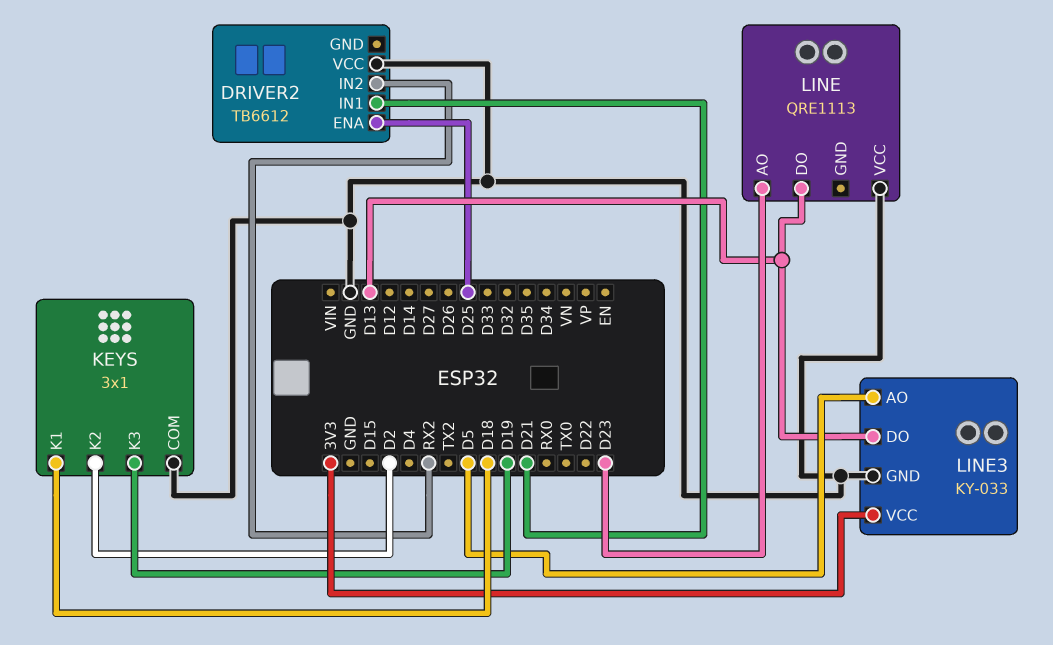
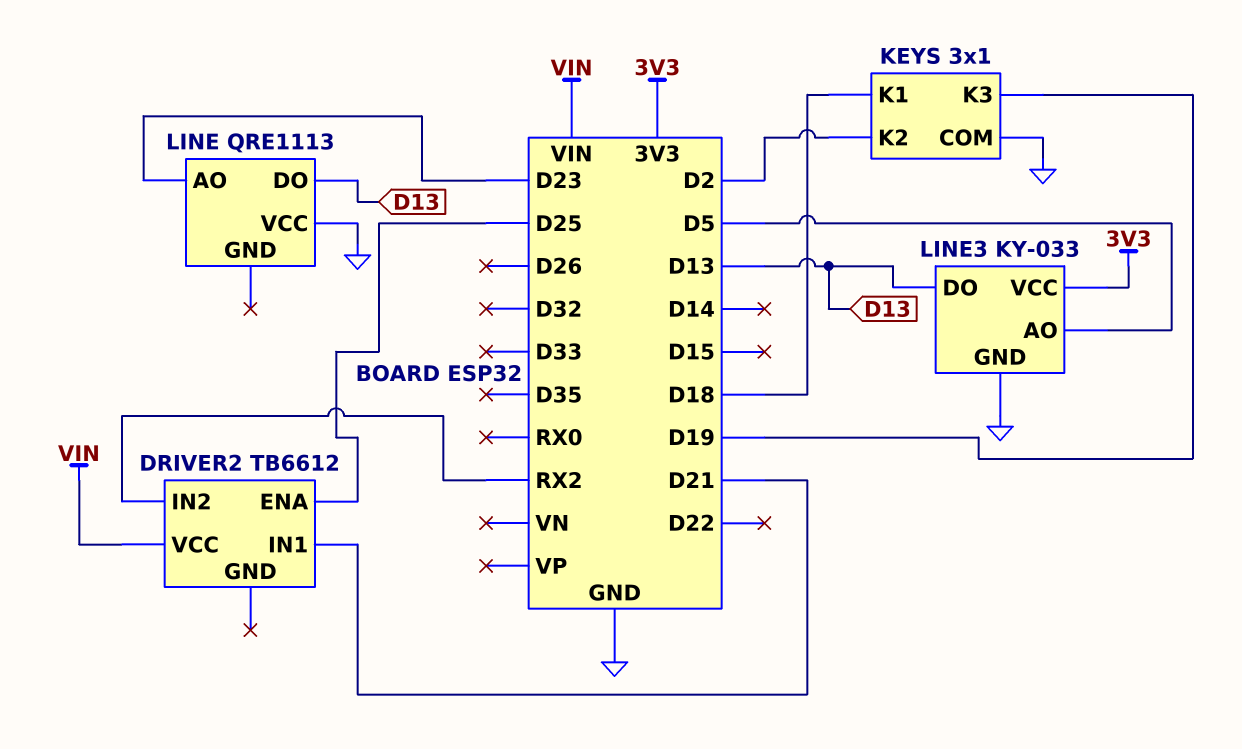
DRIVER2 pin VCC: GND -> VIN

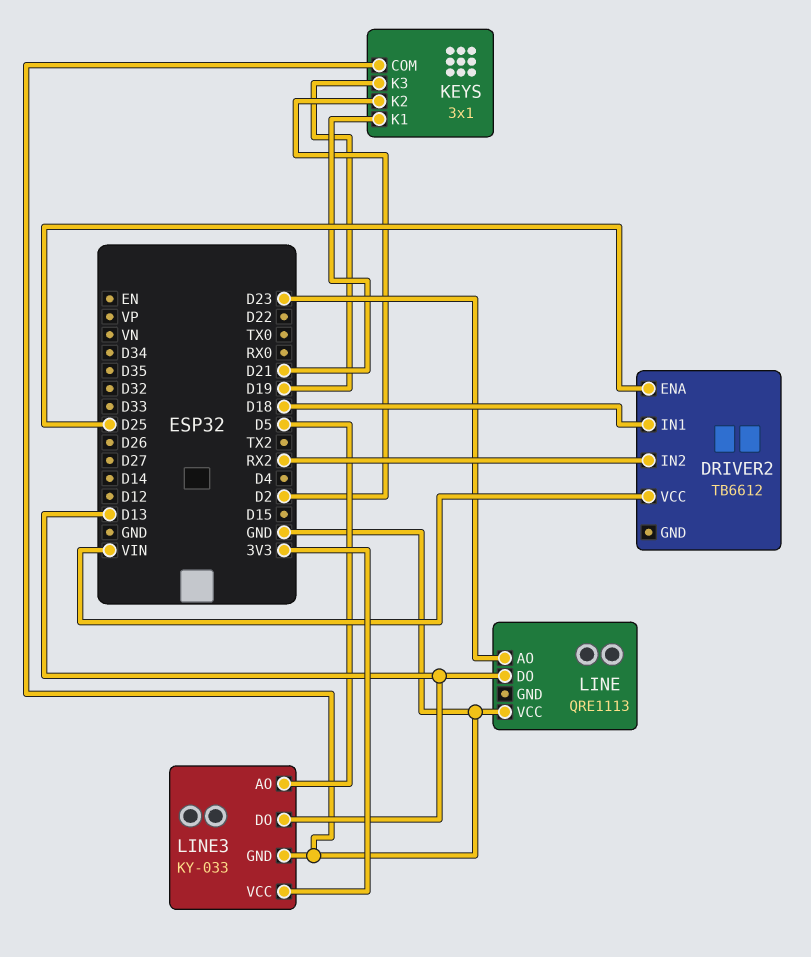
DRIVER2 pin IN1: D21 -> D18
KEYS pin K1: D18 -> D21

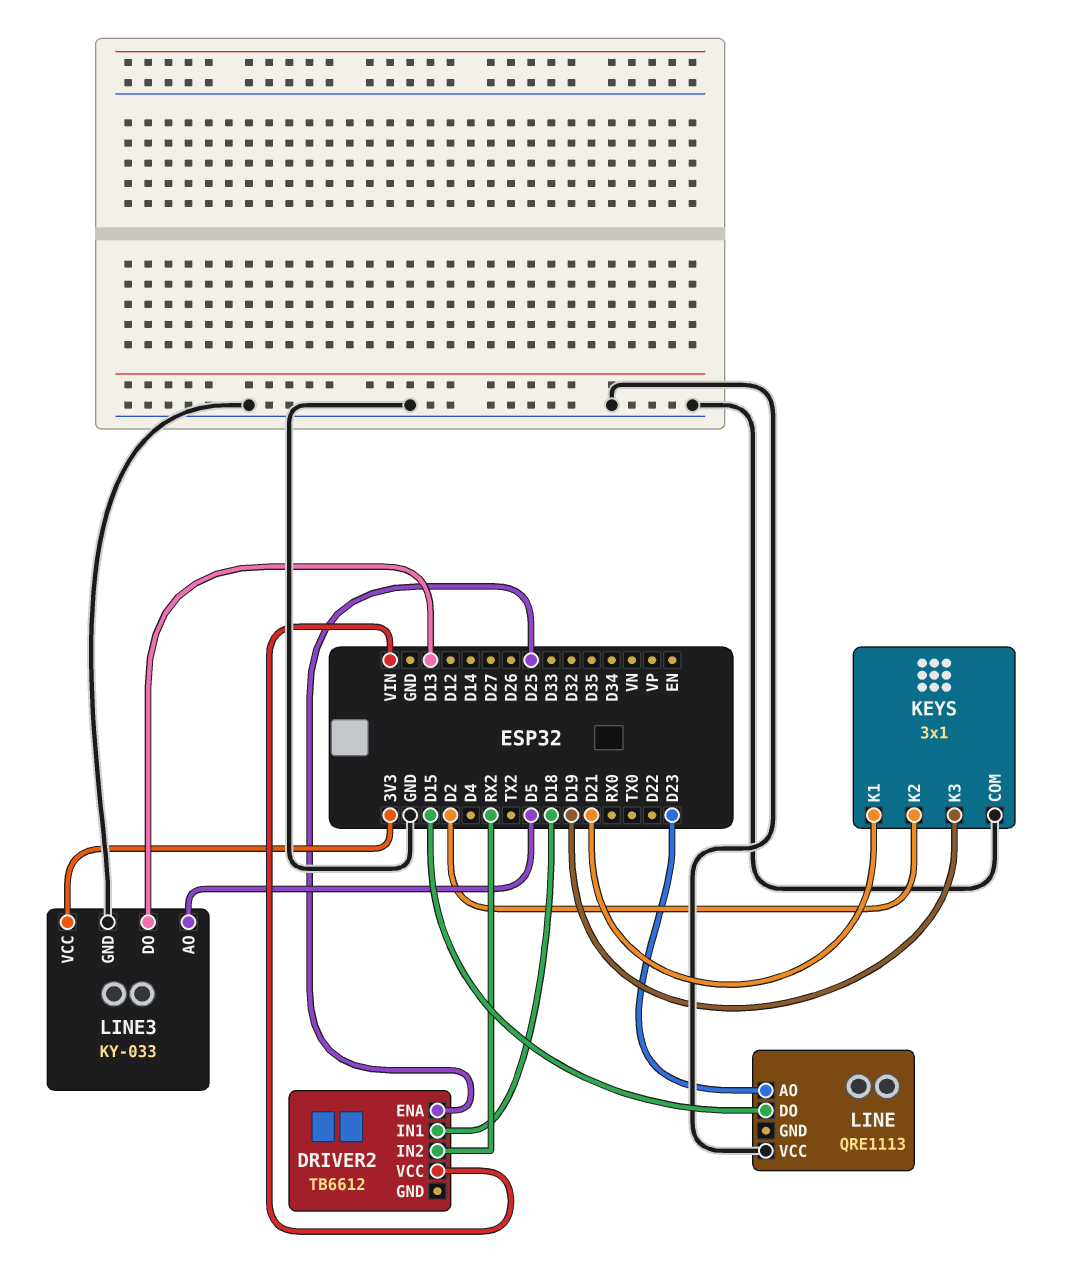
LINE pin DO: D13 -> D15

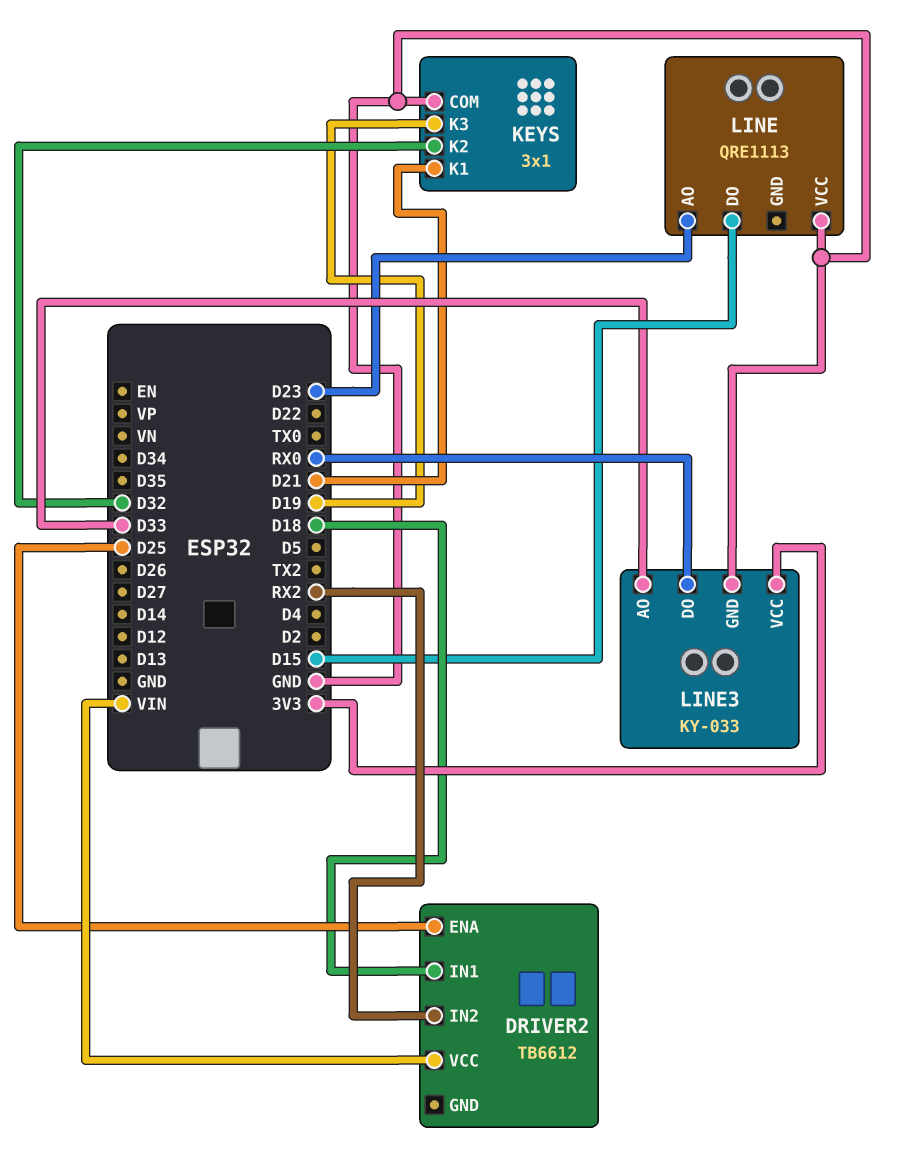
KEYS pin K2: D2 -> D32
LINE3 pin AO: D5 -> D33
LINE3 pin DO: D13 -> RX0

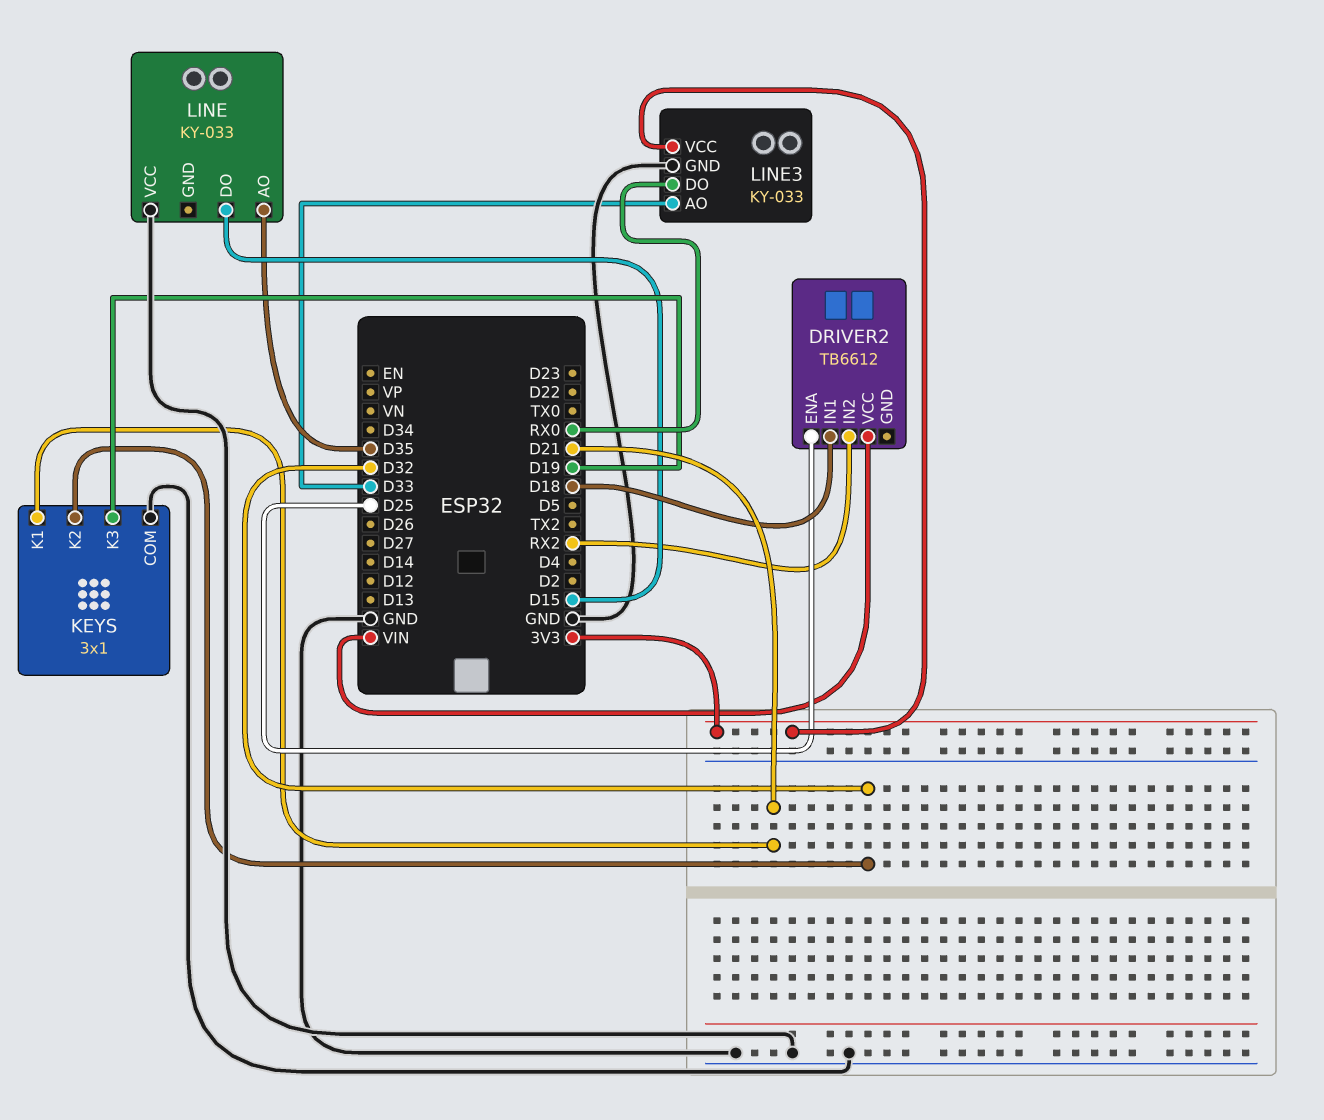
LINE: QRE1113 -> KY-033
LINE pin AO: D23 -> D35

